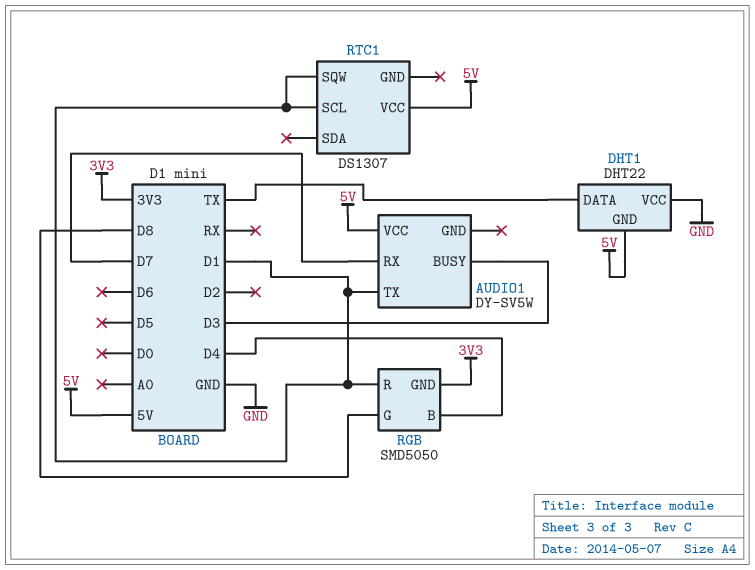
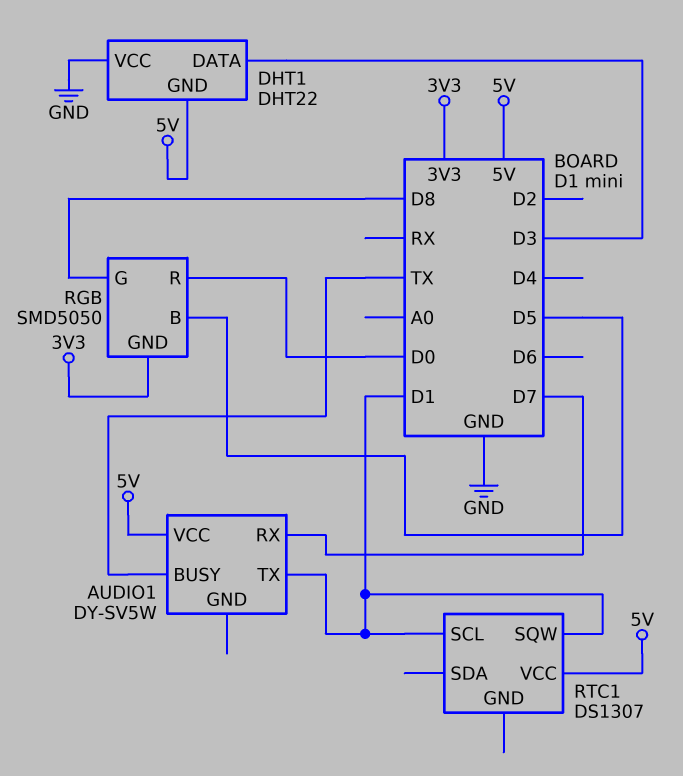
AUDIO1 pin BUSY: D3 -> TX
DHT1 pin DATA: TX -> D3
RGB pin B: D4 -> D5
RGB pin R: D1 -> D0

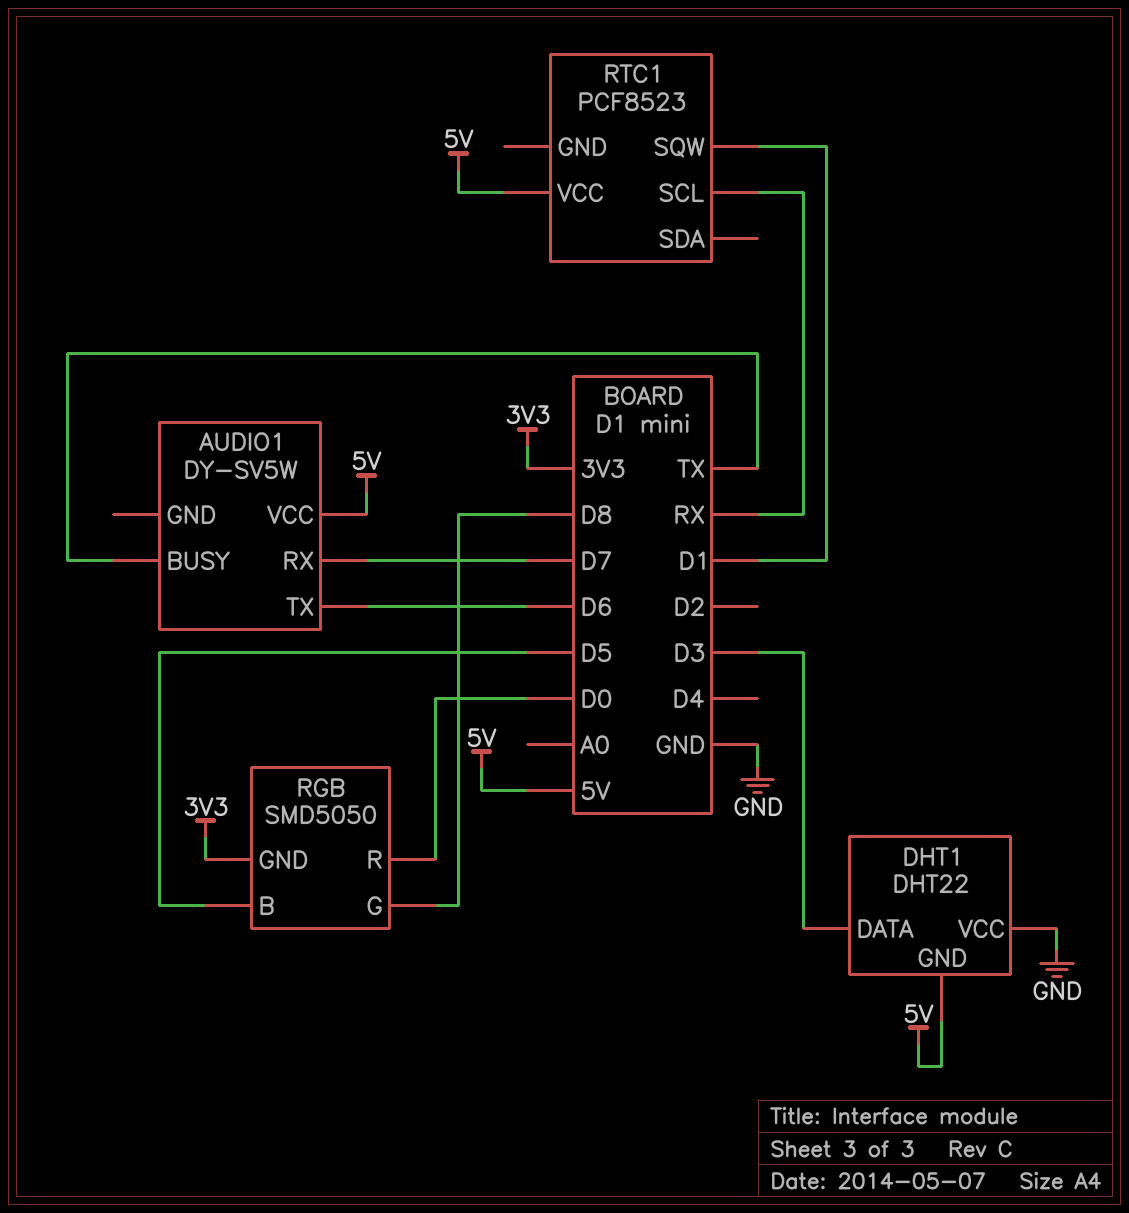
AUDIO1 pin TX: D1 -> D6
RTC1: DS1307 -> PCF8523
RTC1 pin SCL: D1 -> RX

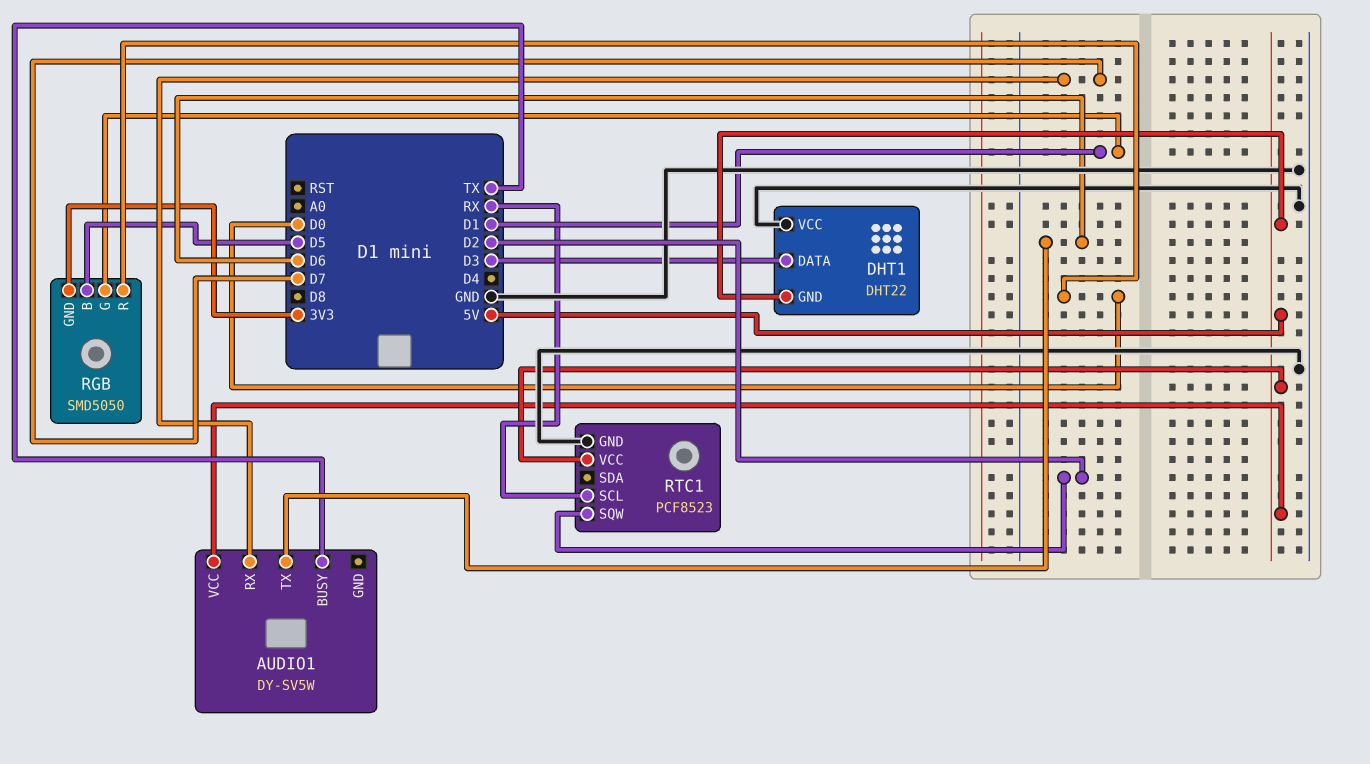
RGB pin G: D8 -> D1
RTC1 pin GND: none -> GND
RTC1 pin SQW: D1 -> D2

